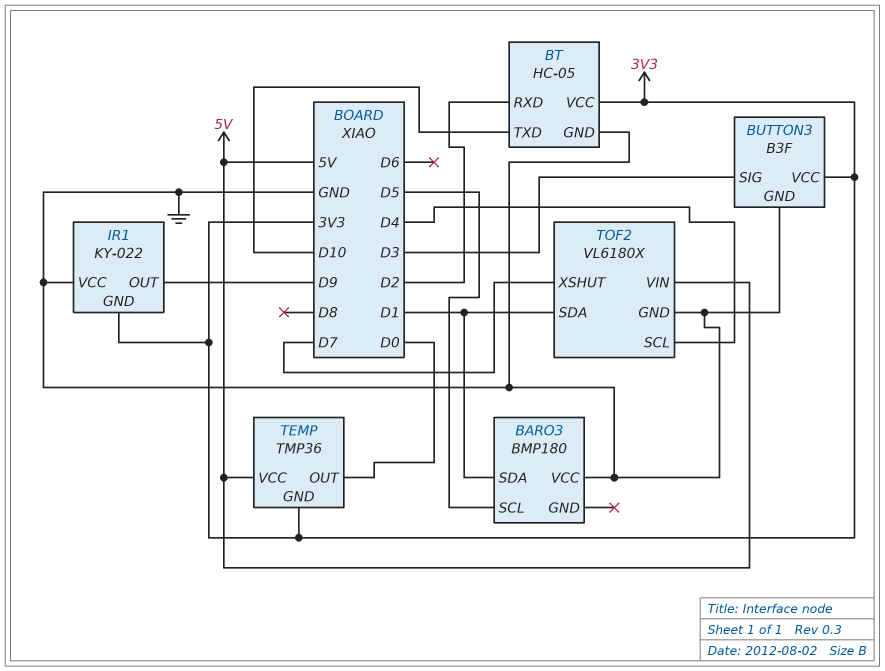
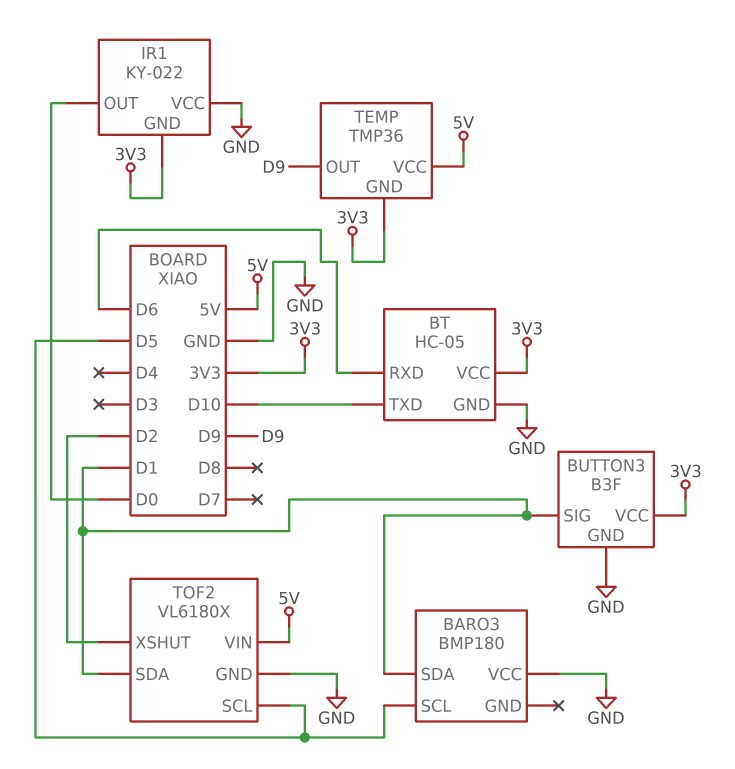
BT pin RXD: D2 -> D6
BUTTON3 pin SIG: D3 -> D1
IR1 pin OUT: D9 -> D0
TEMP pin OUT: D0 -> D9
TOF2 pin SCL: D4 -> D5
TOF2 pin XSHUT: D7 -> D2

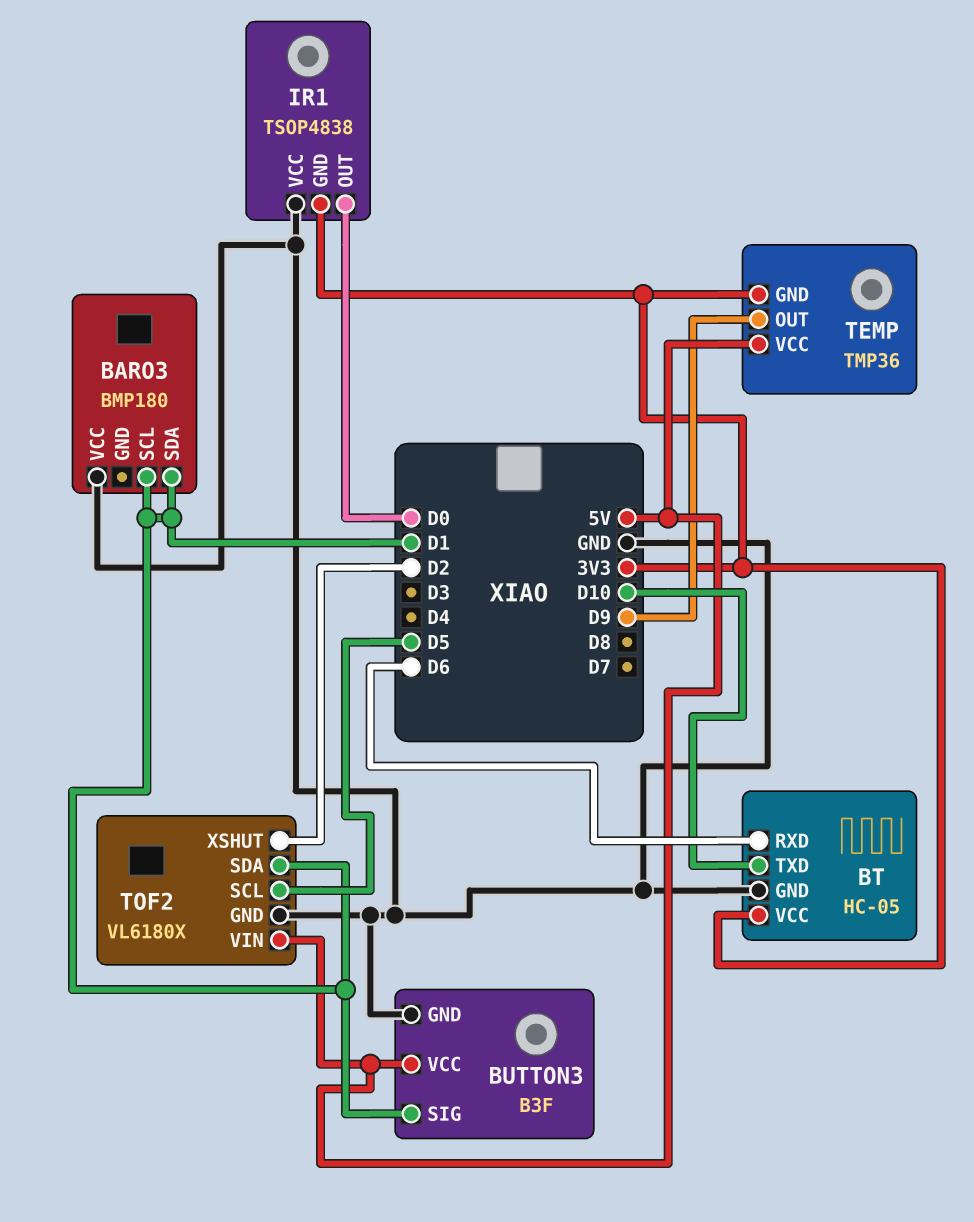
BARO3 pin SCL: D5 -> D1
BUTTON3 pin VCC: 3V3 -> 5V
IR1: KY-022 -> TSOP4838

